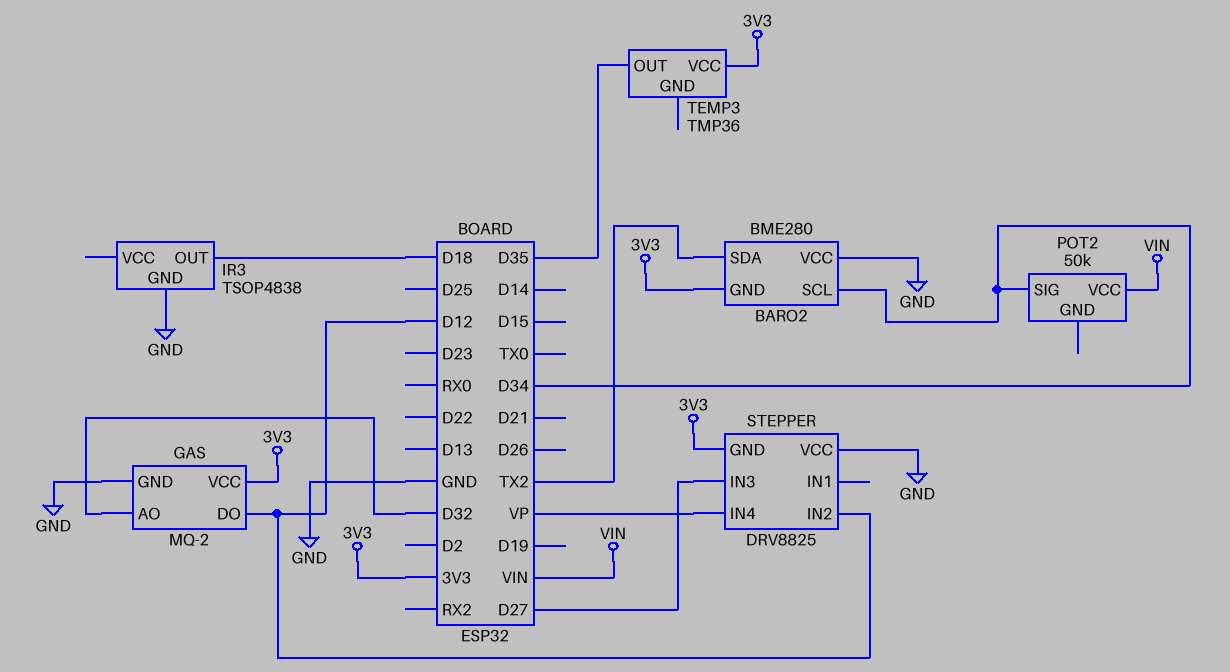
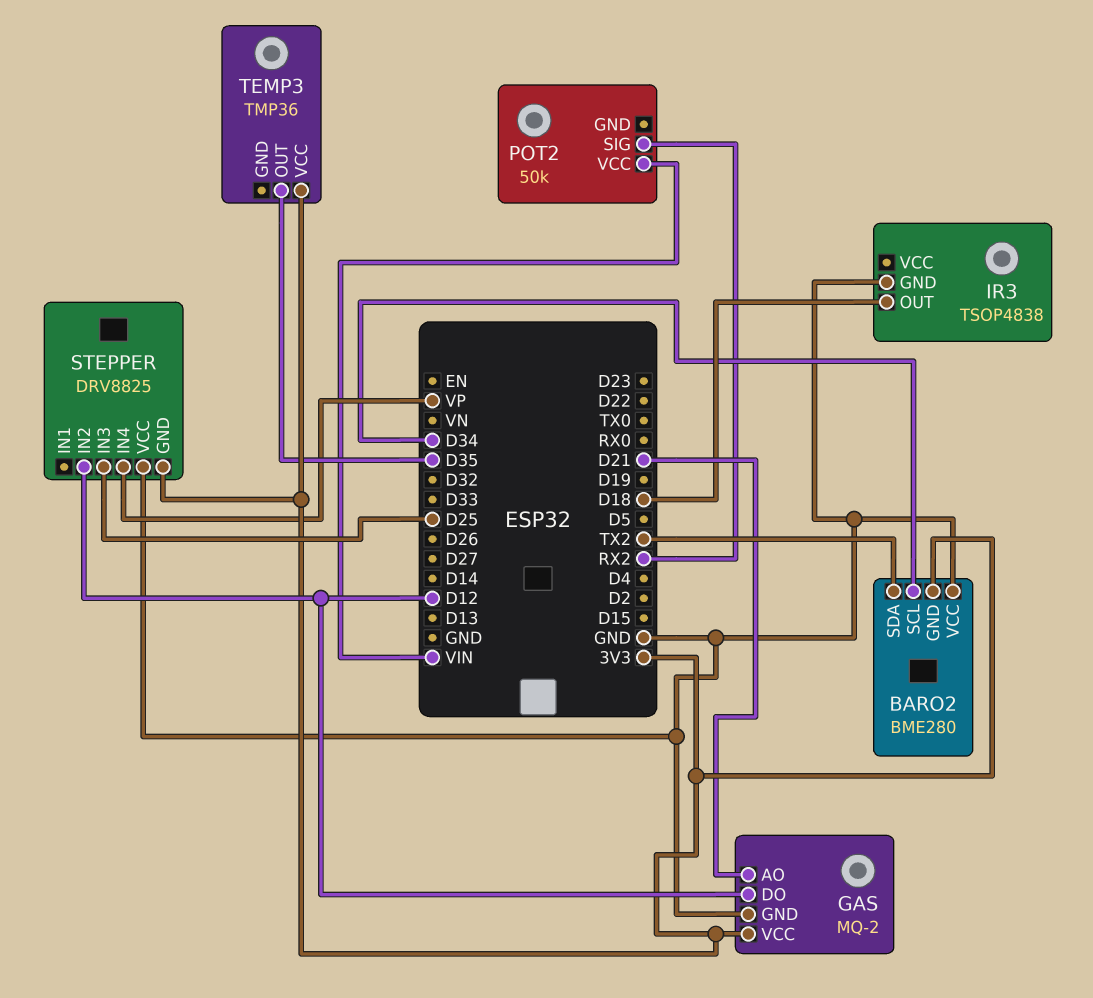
GAS pin AO: D32 -> D21
POT2 pin SIG: D34 -> RX2
STEPPER pin IN3: D27 -> D25

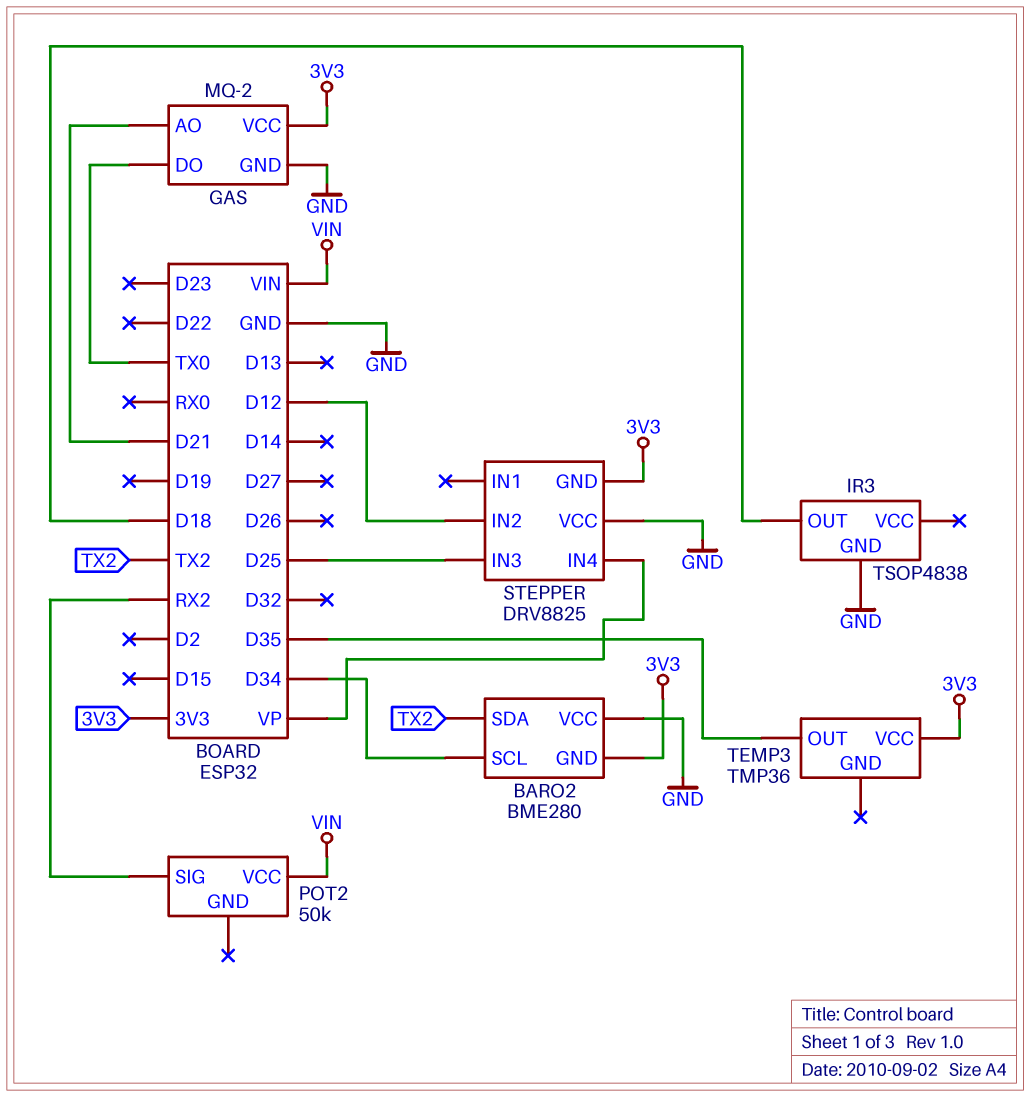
GAS pin DO: D12 -> TX0

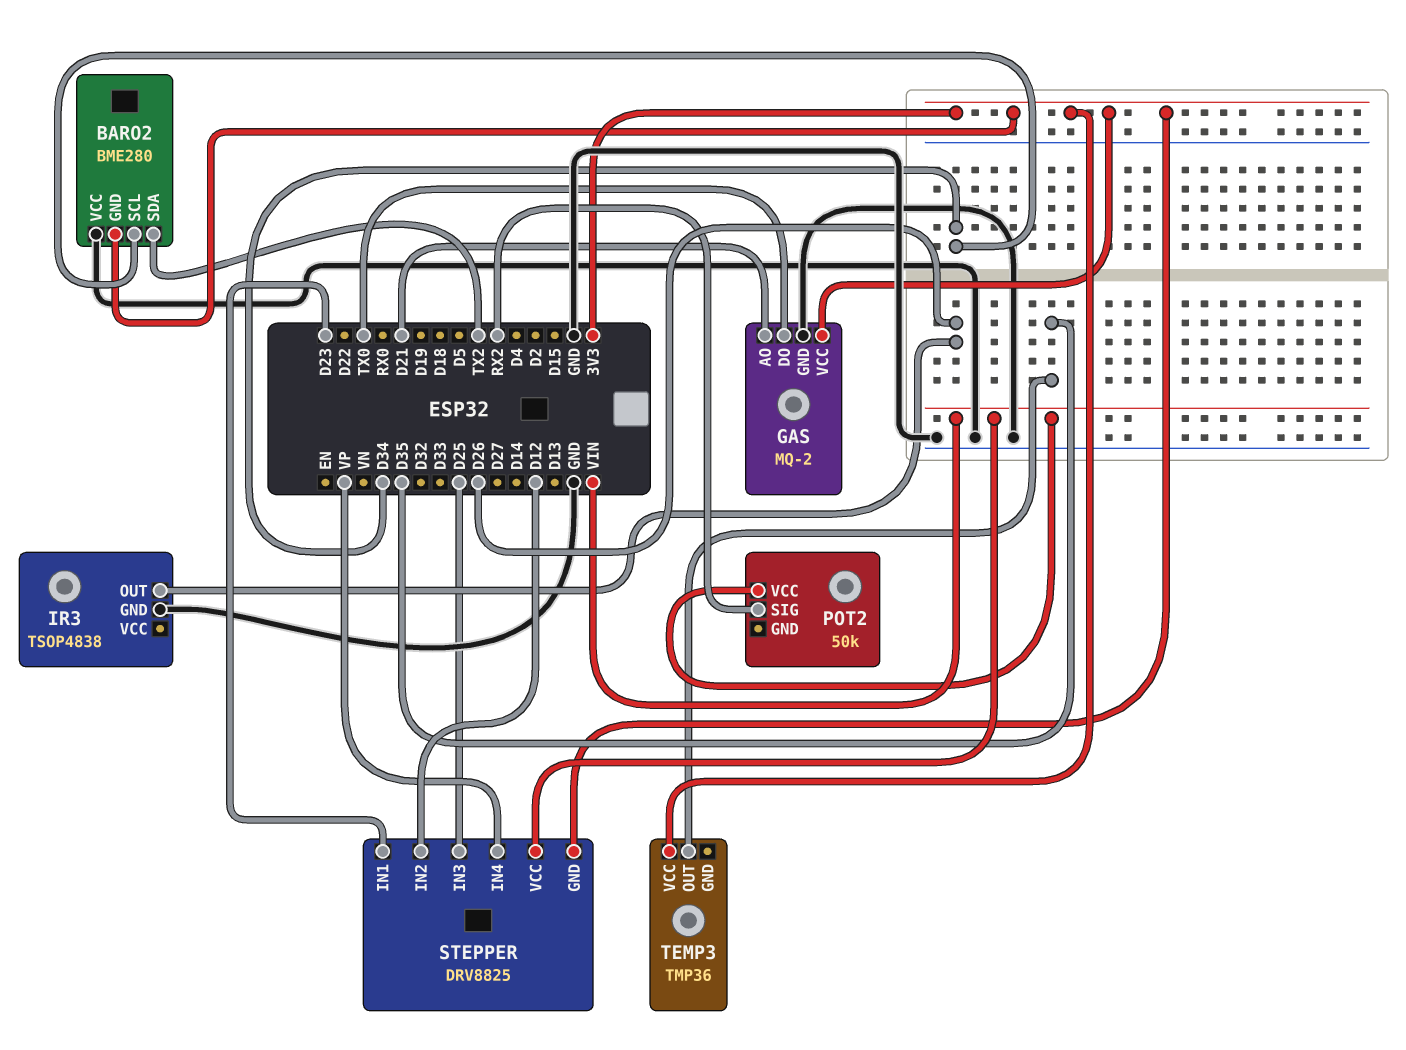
IR3 pin OUT: D18 -> D26
STEPPER pin IN1: none -> D23
STEPPER pin VCC: GND -> VIN

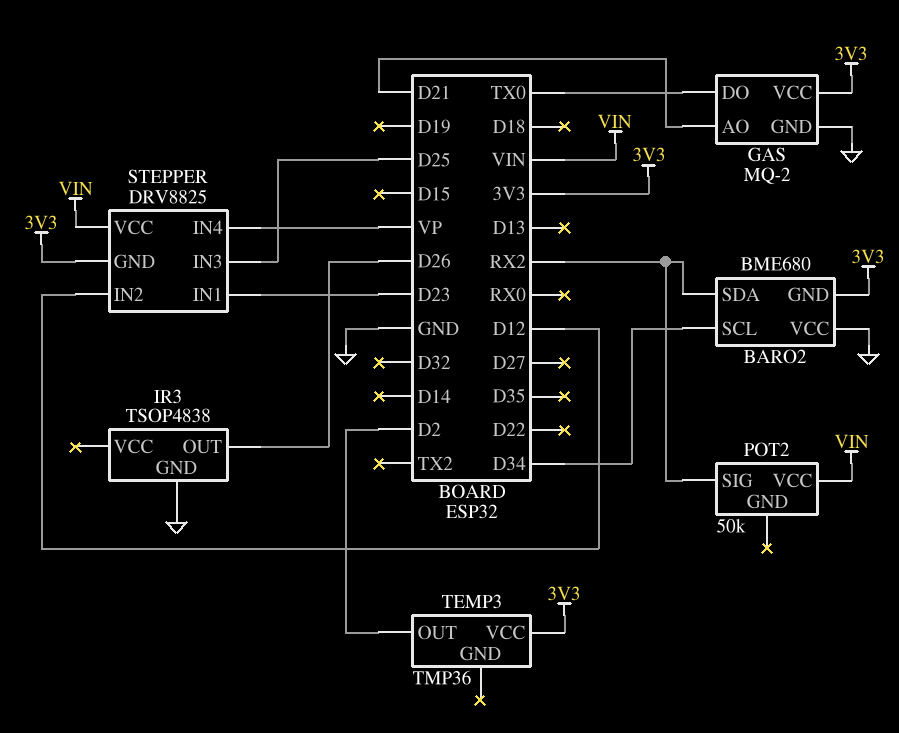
BARO2: BME280 -> BME680
BARO2 pin SDA: TX2 -> RX2
TEMP3 pin OUT: D35 -> D2

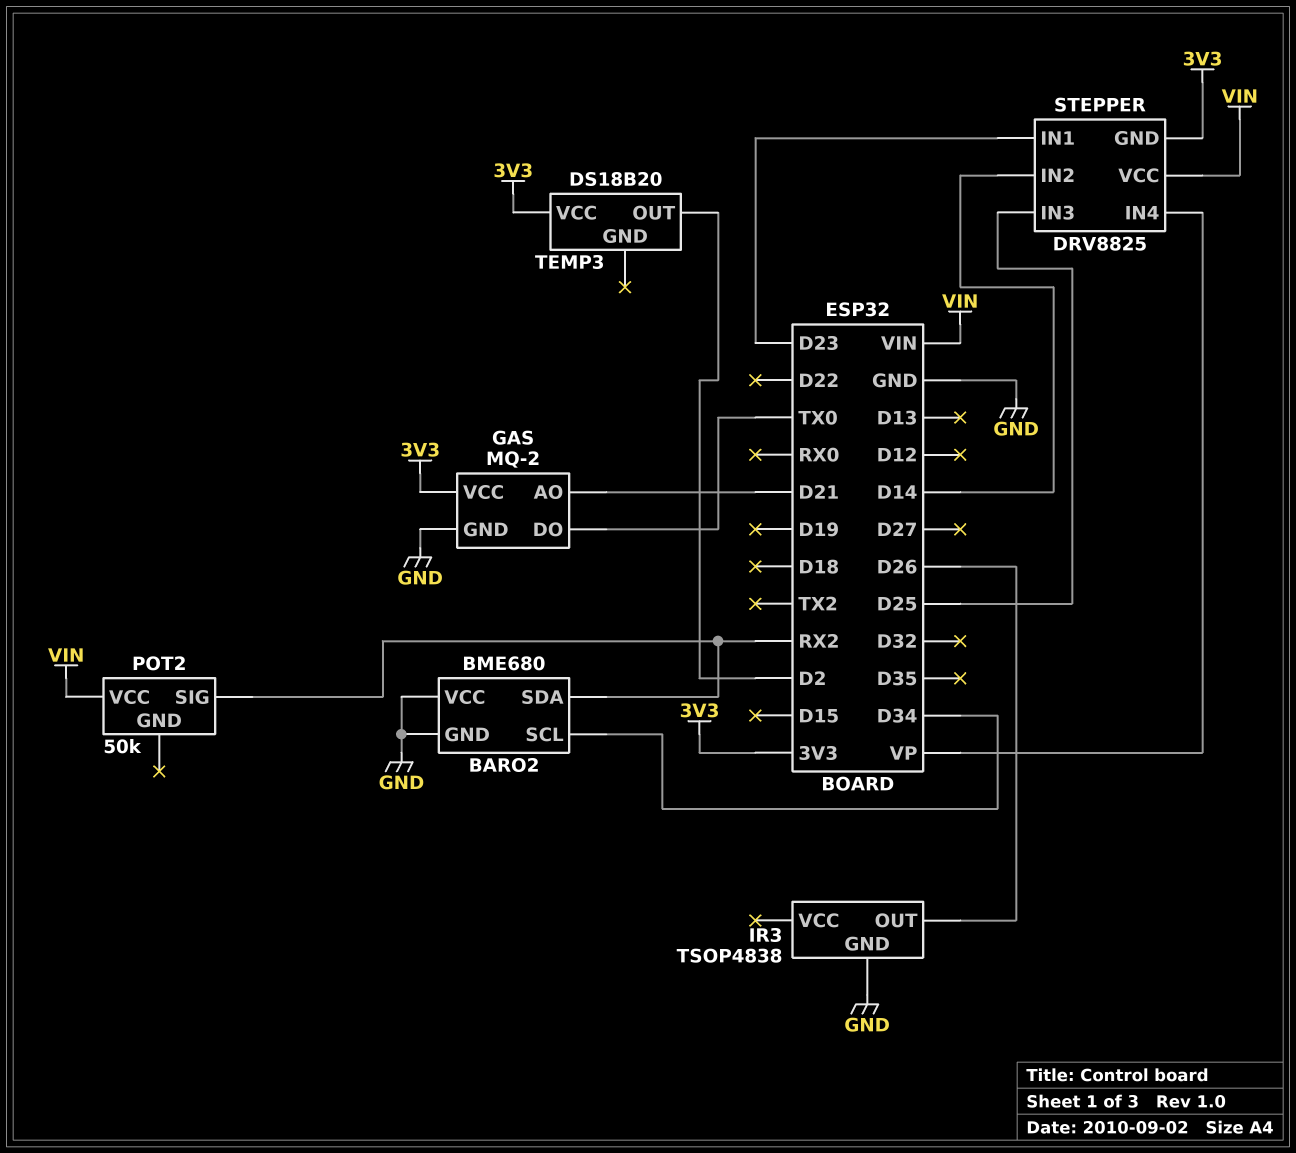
BARO2 pin GND: 3V3 -> GND
STEPPER pin IN2: D12 -> D14
TEMP3: TMP36 -> DS18B20

